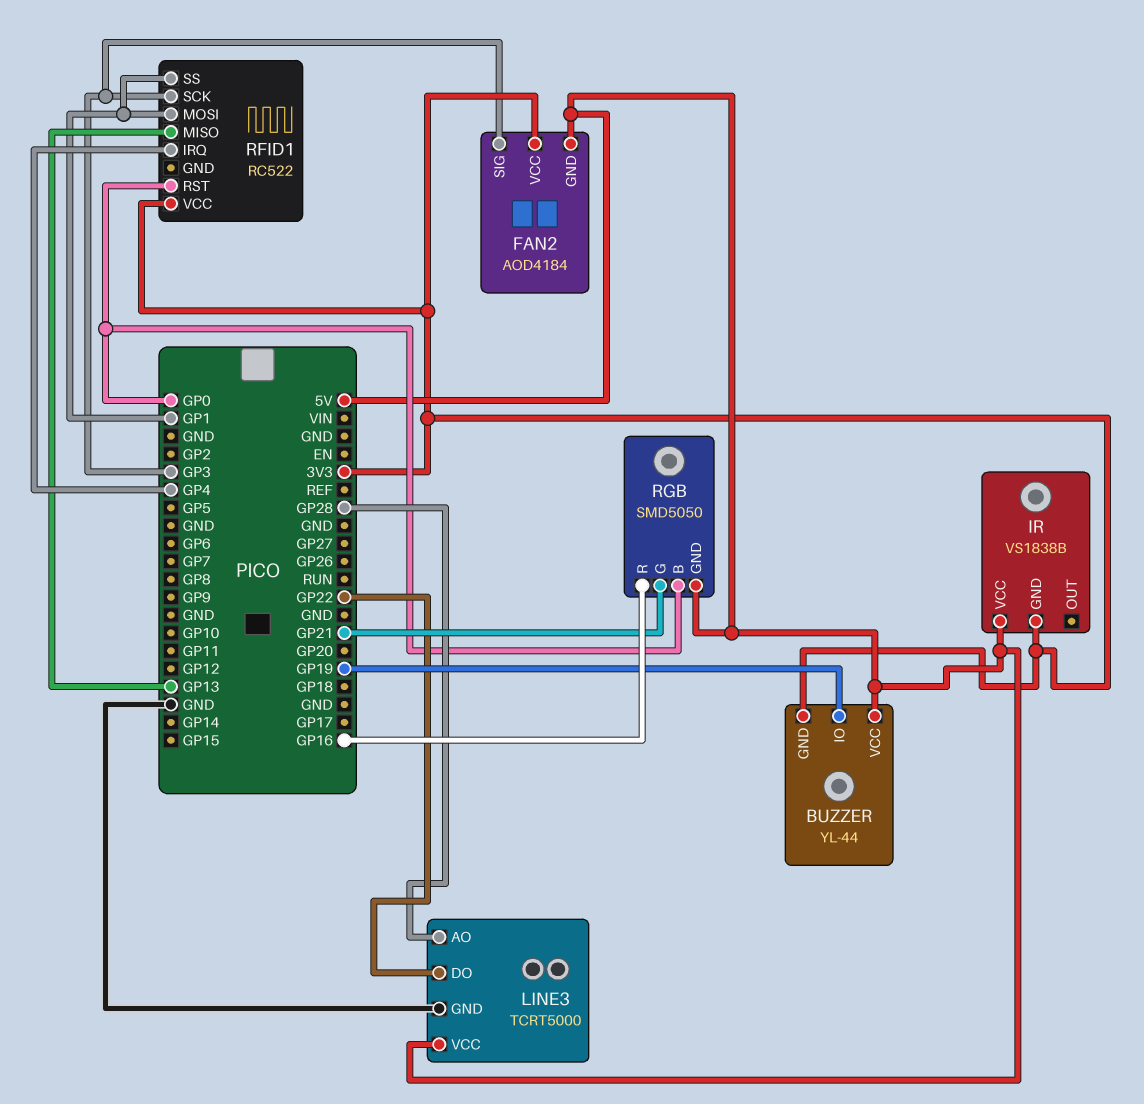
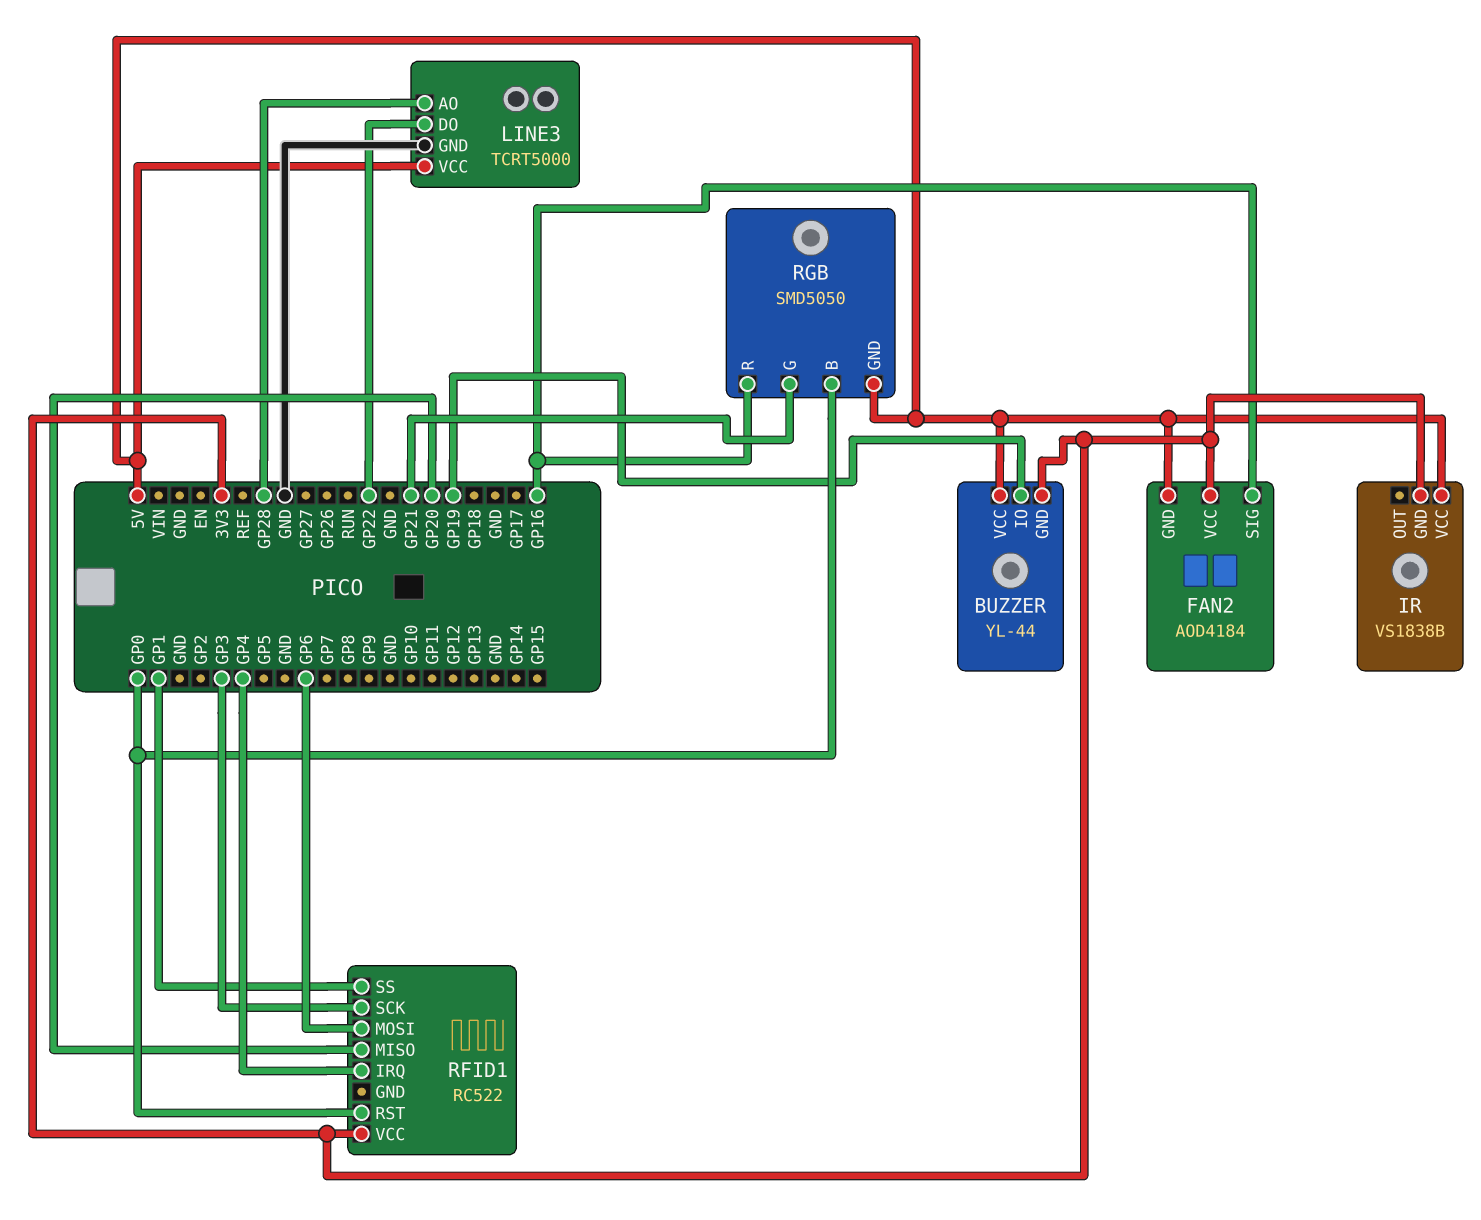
FAN2 pin SIG: GP3 -> GP16
RFID1 pin MISO: GP13 -> GP20
RFID1 pin MOSI: GP1 -> GP6

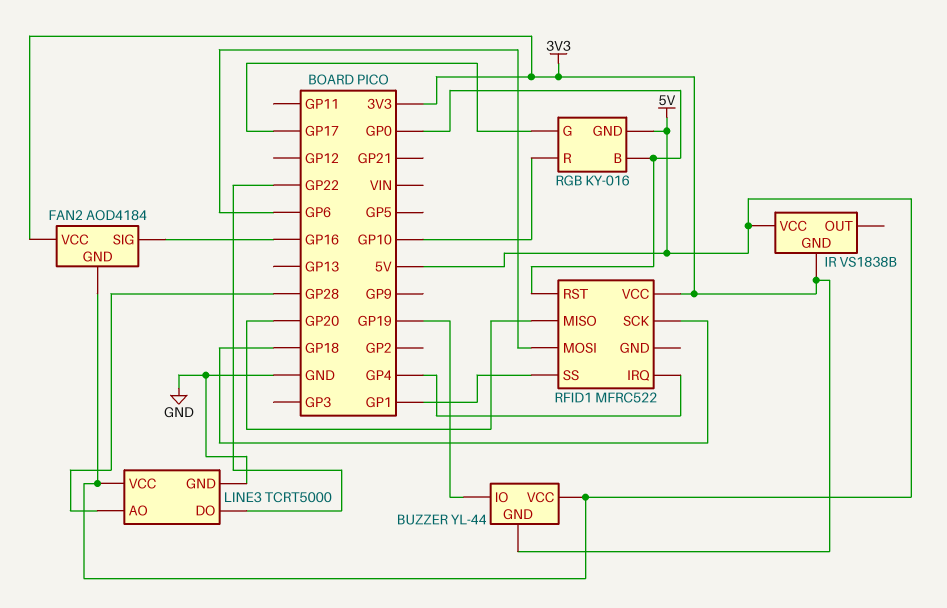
RFID1: RC522 -> MFRC522
RFID1 pin SCK: GP3 -> GP18
RGB: SMD5050 -> KY-016
RGB pin G: GP21 -> GP17
RGB pin R: GP16 -> GP10

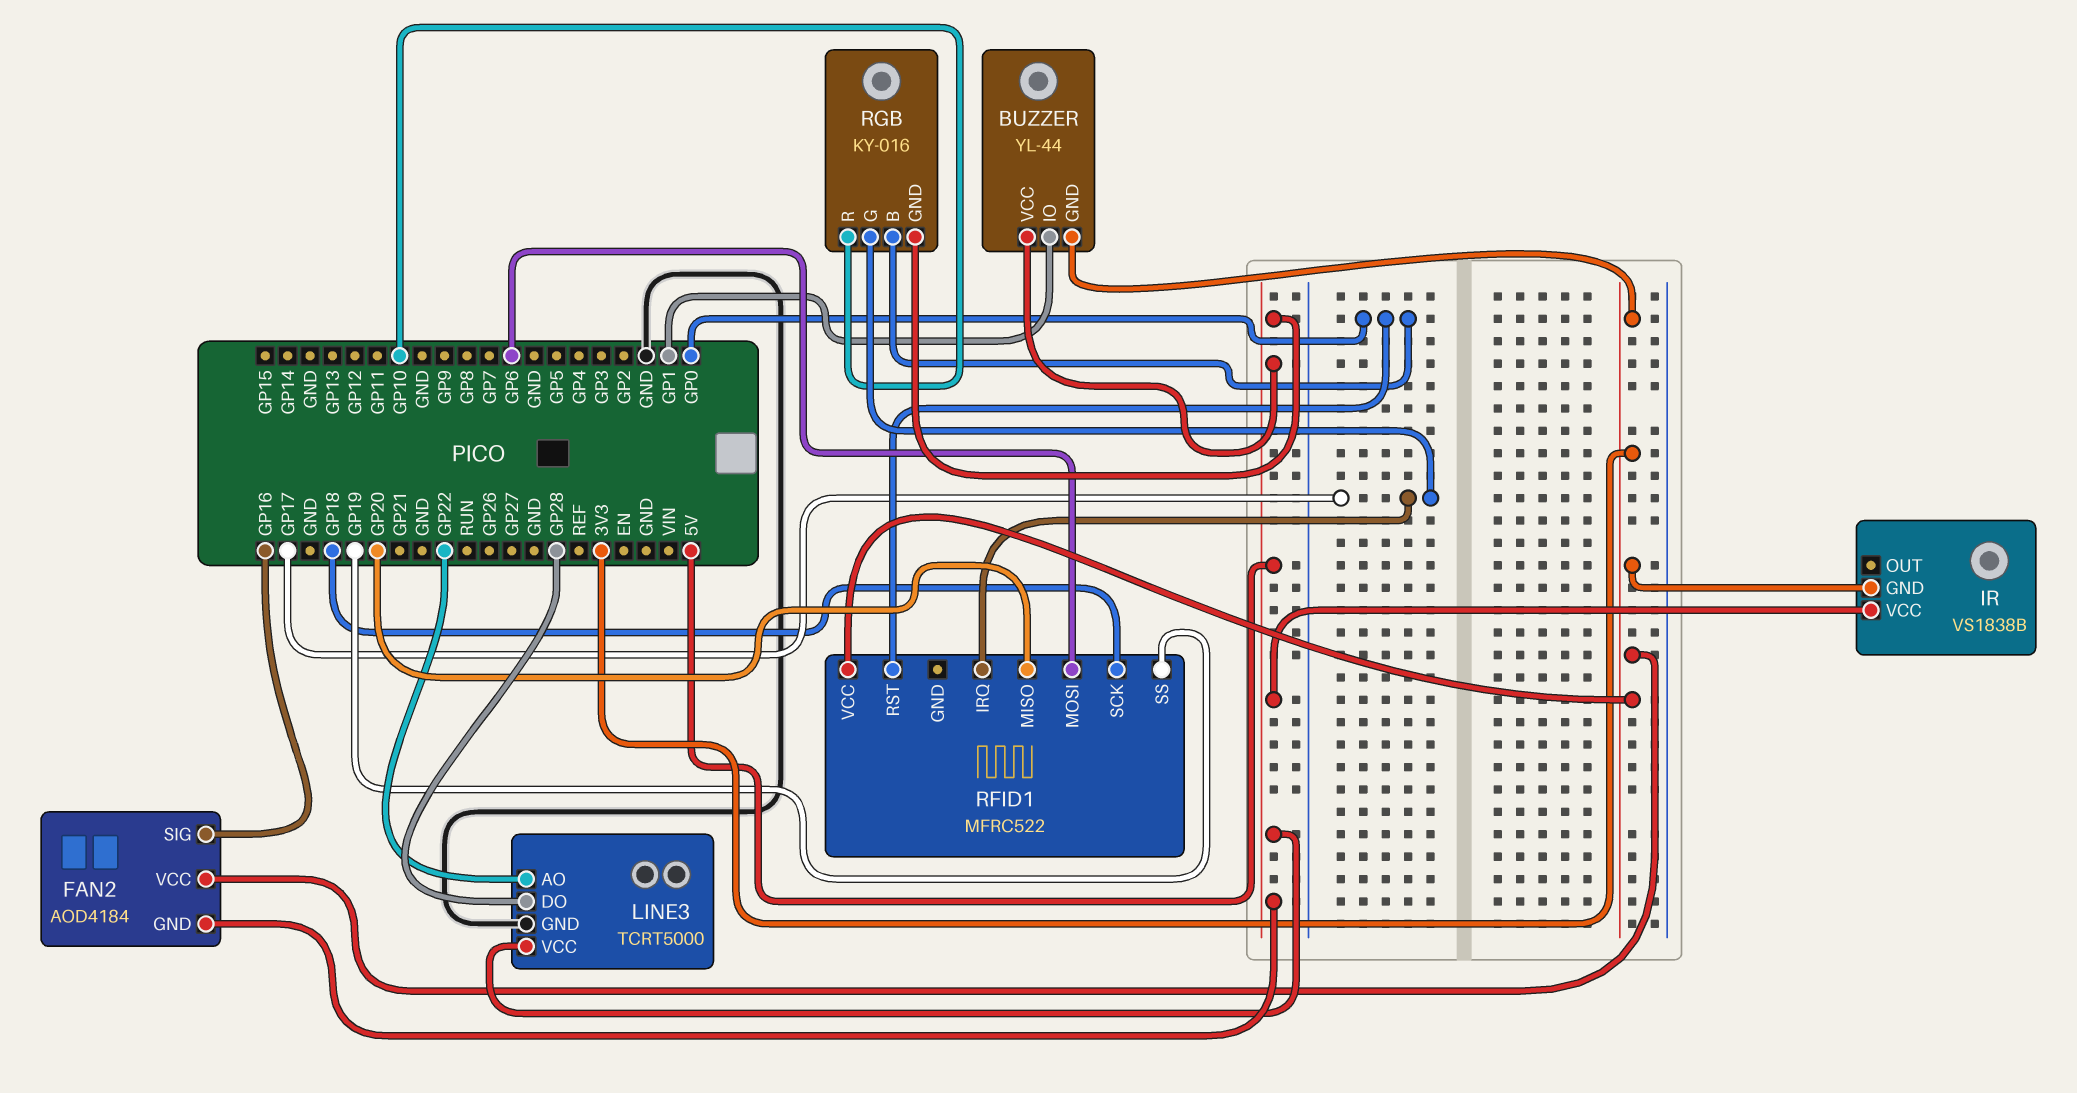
BUZZER pin IO: GP19 -> GP1
LINE3 pin AO: GP28 -> GP22
LINE3 pin DO: GP22 -> GP28
RFID1 pin IRQ: GP4 -> GP17
RFID1 pin SS: GP1 -> GP19

